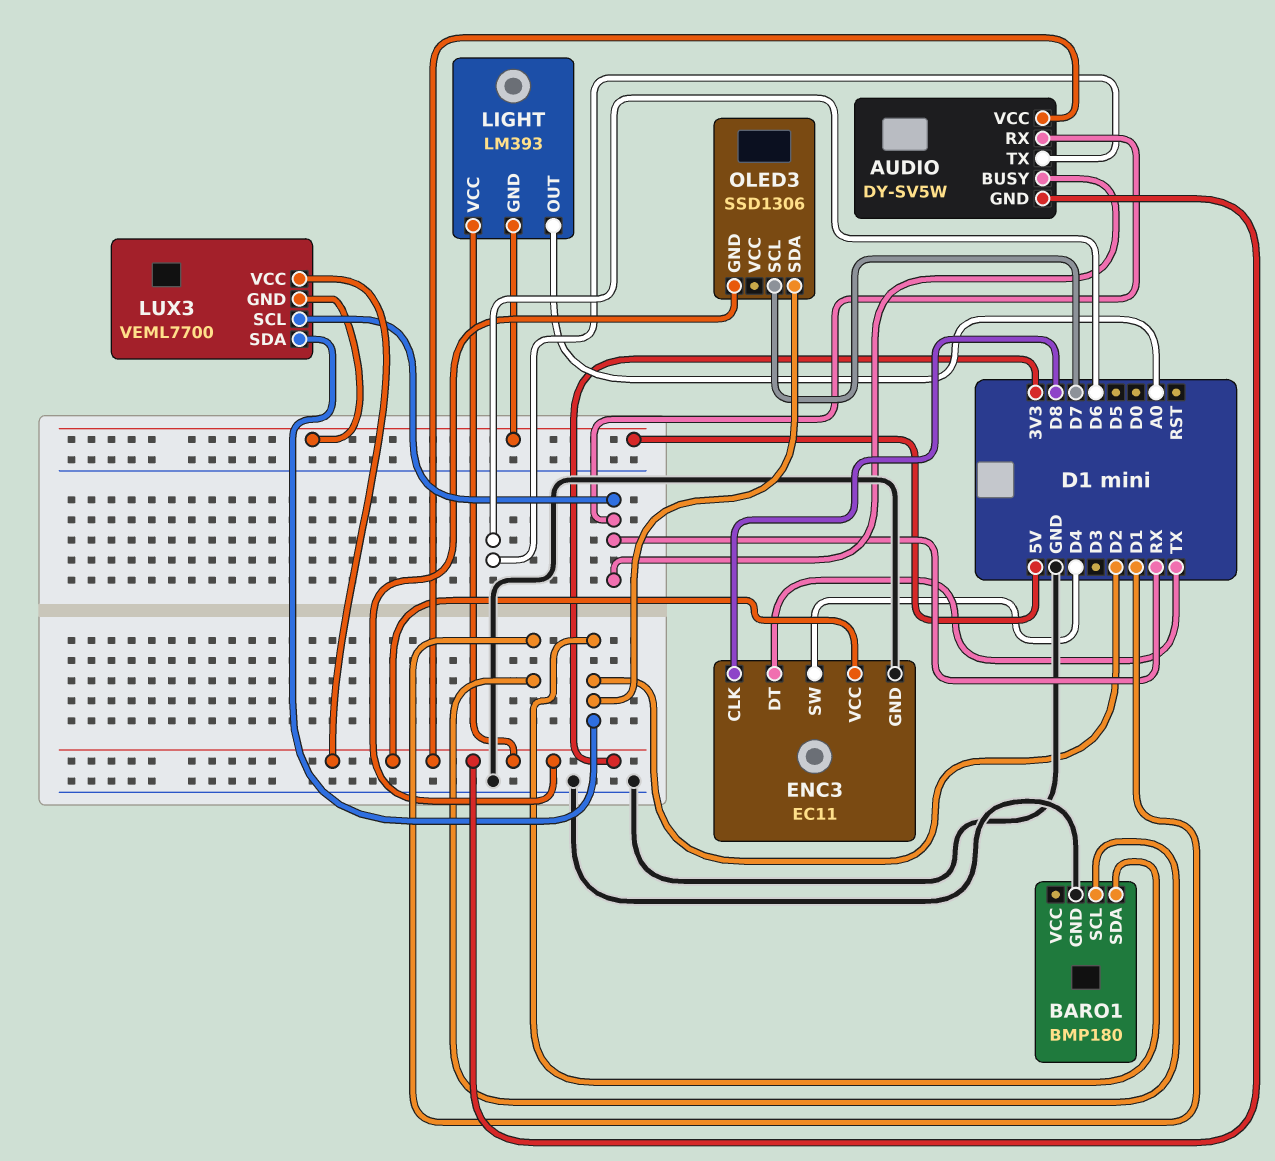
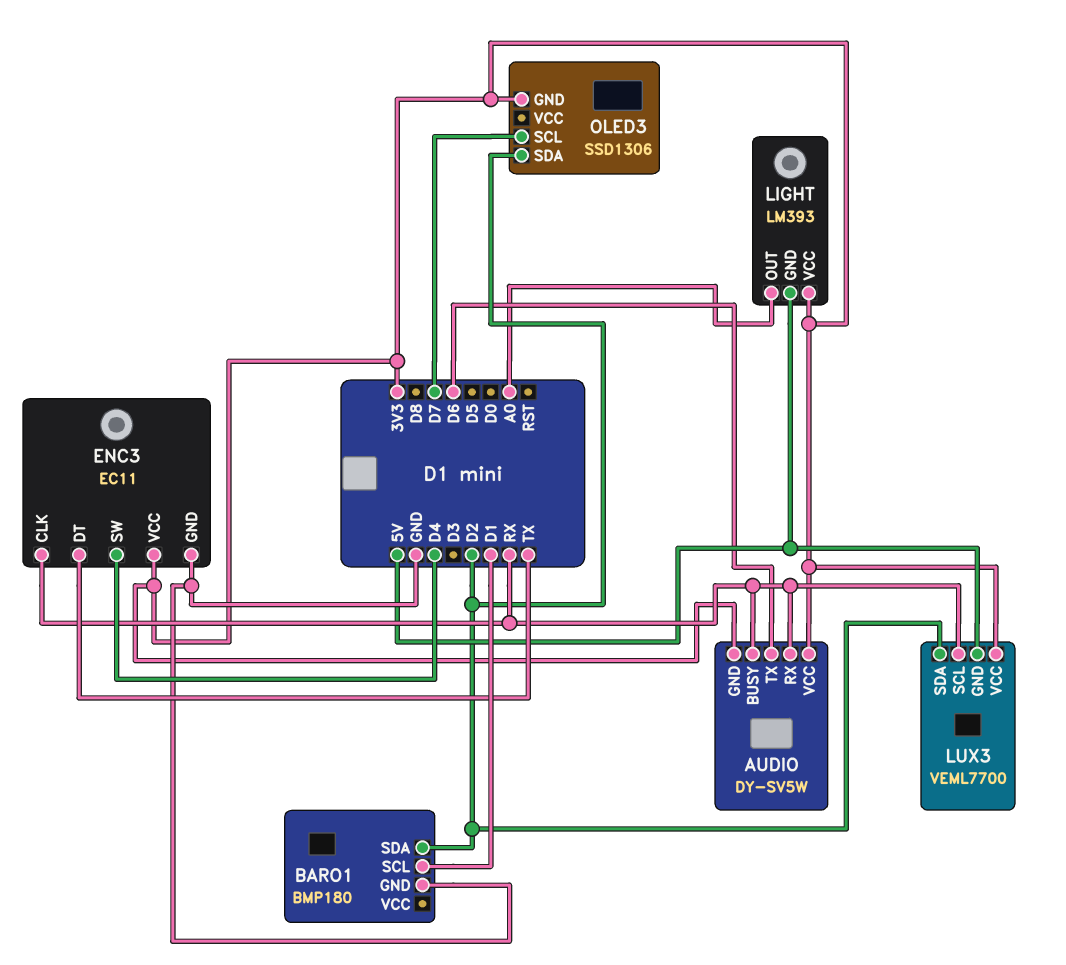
ENC3 pin CLK: D8 -> RX

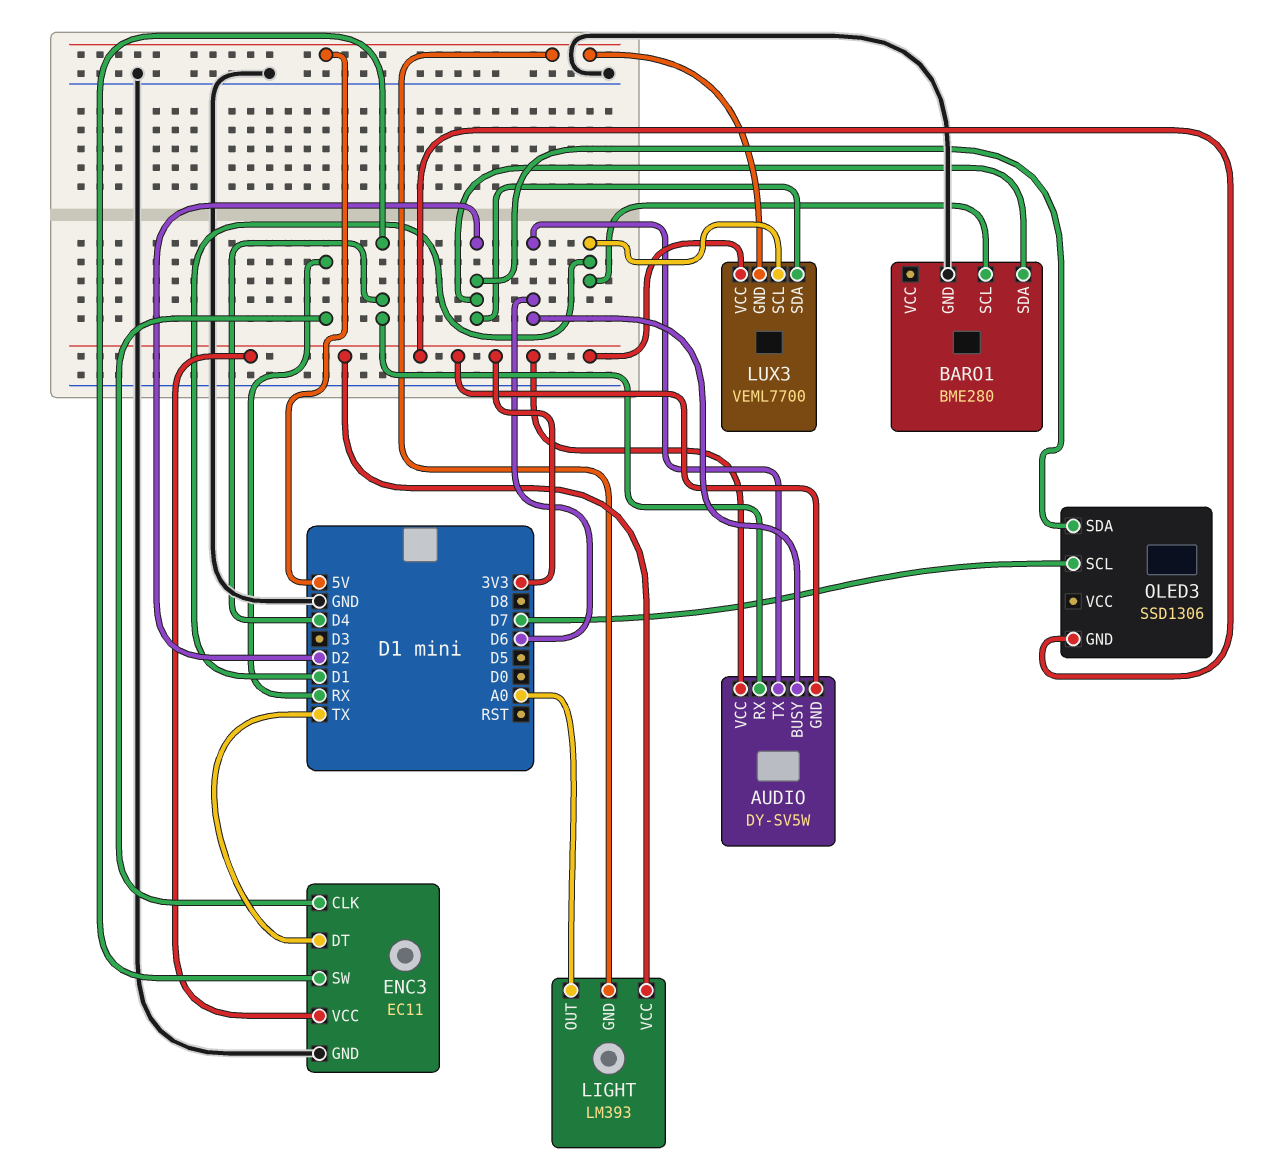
AUDIO pin BUSY: RX -> D6
AUDIO pin RX: RX -> D4
BARO1: BMP180 -> BME280
LUX3 pin SCL: RX -> D1

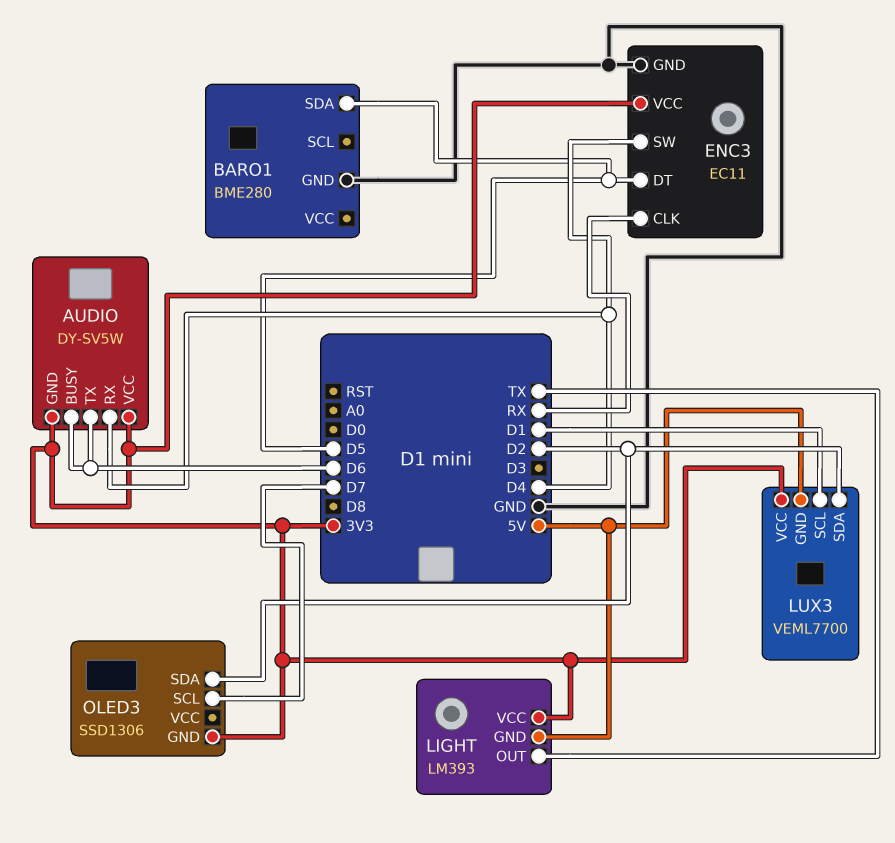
BARO1 pin SCL: D1 -> none
BARO1 pin SDA: D2 -> D5
ENC3 pin DT: TX -> D5
LIGHT pin OUT: A0 -> TX

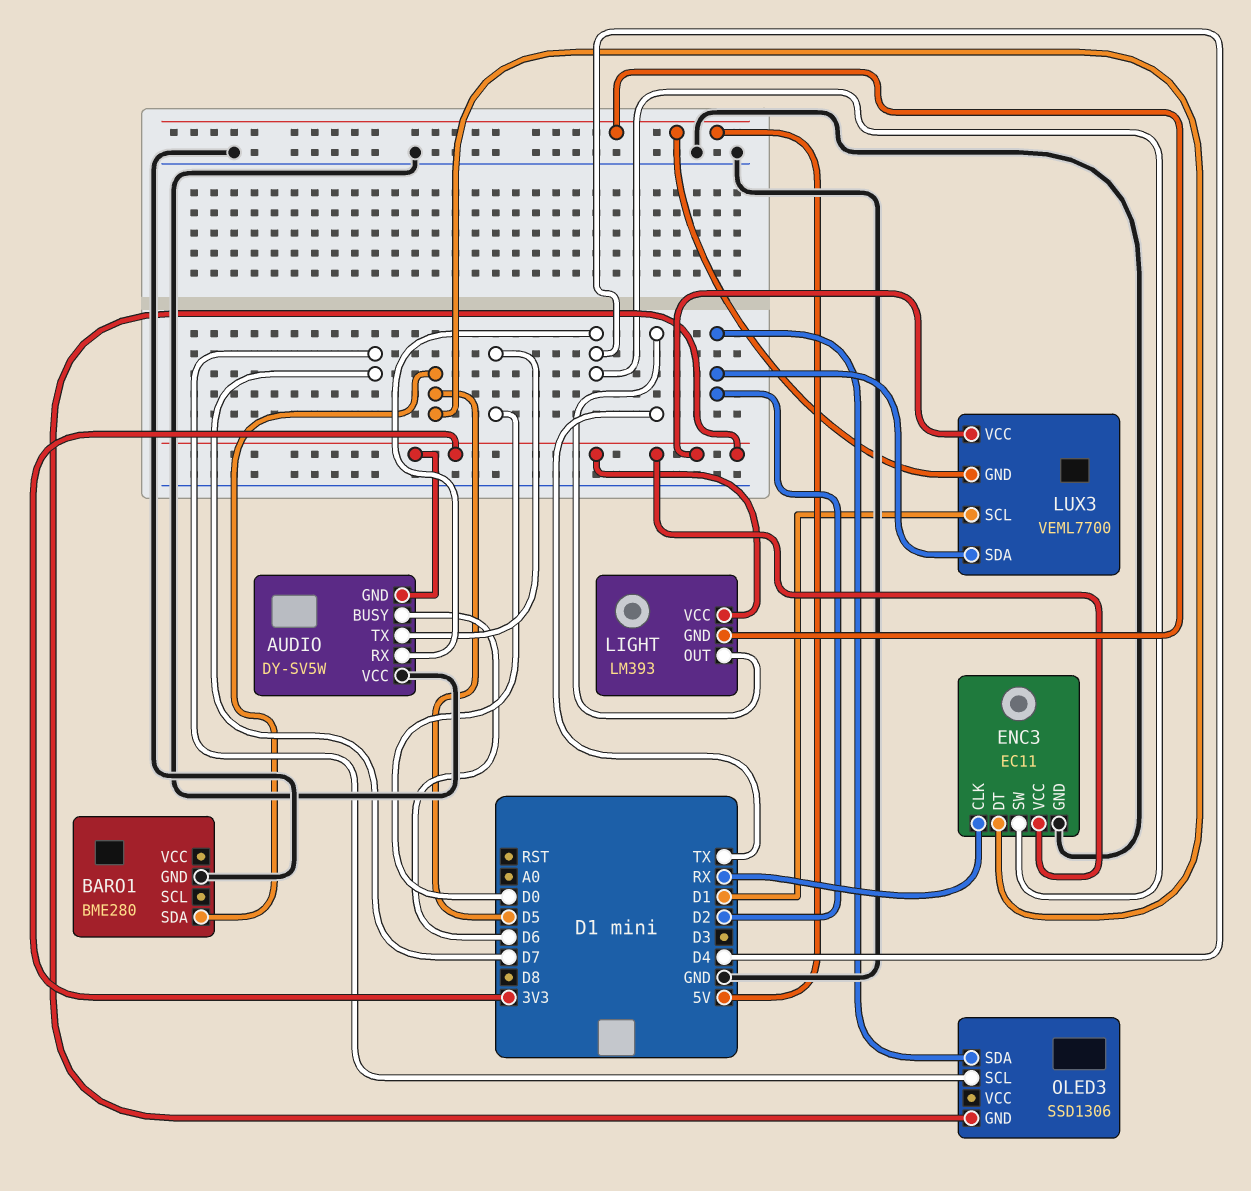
AUDIO pin TX: D6 -> D0
AUDIO pin VCC: 3V3 -> GND

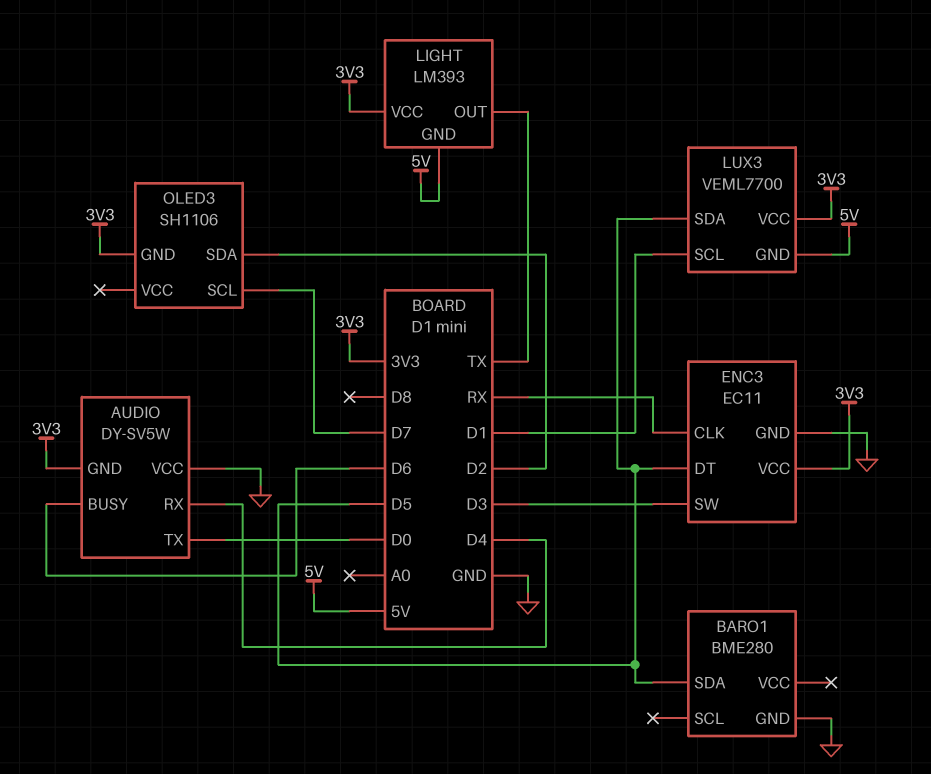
ENC3 pin SW: D4 -> D3
LUX3 pin SDA: D2 -> D5
OLED3: SSD1306 -> SH1106

